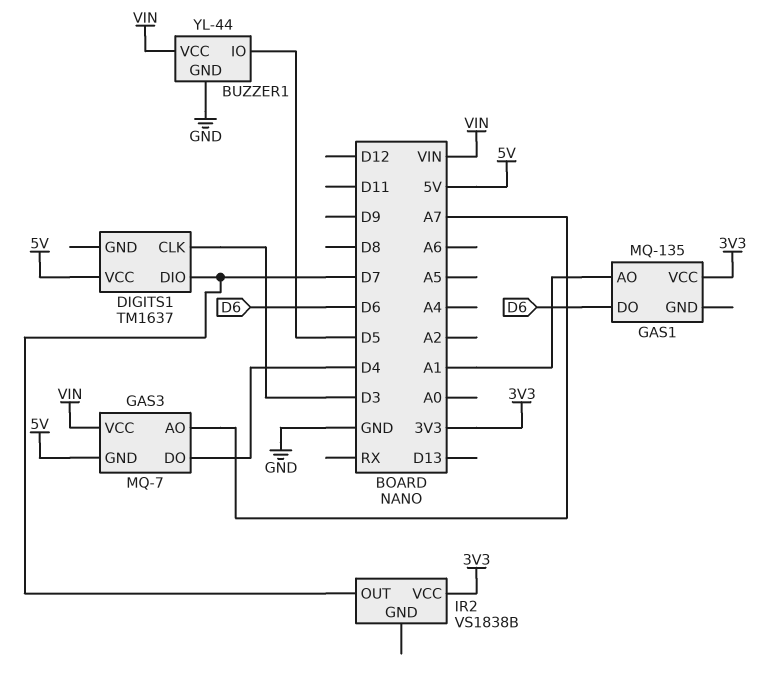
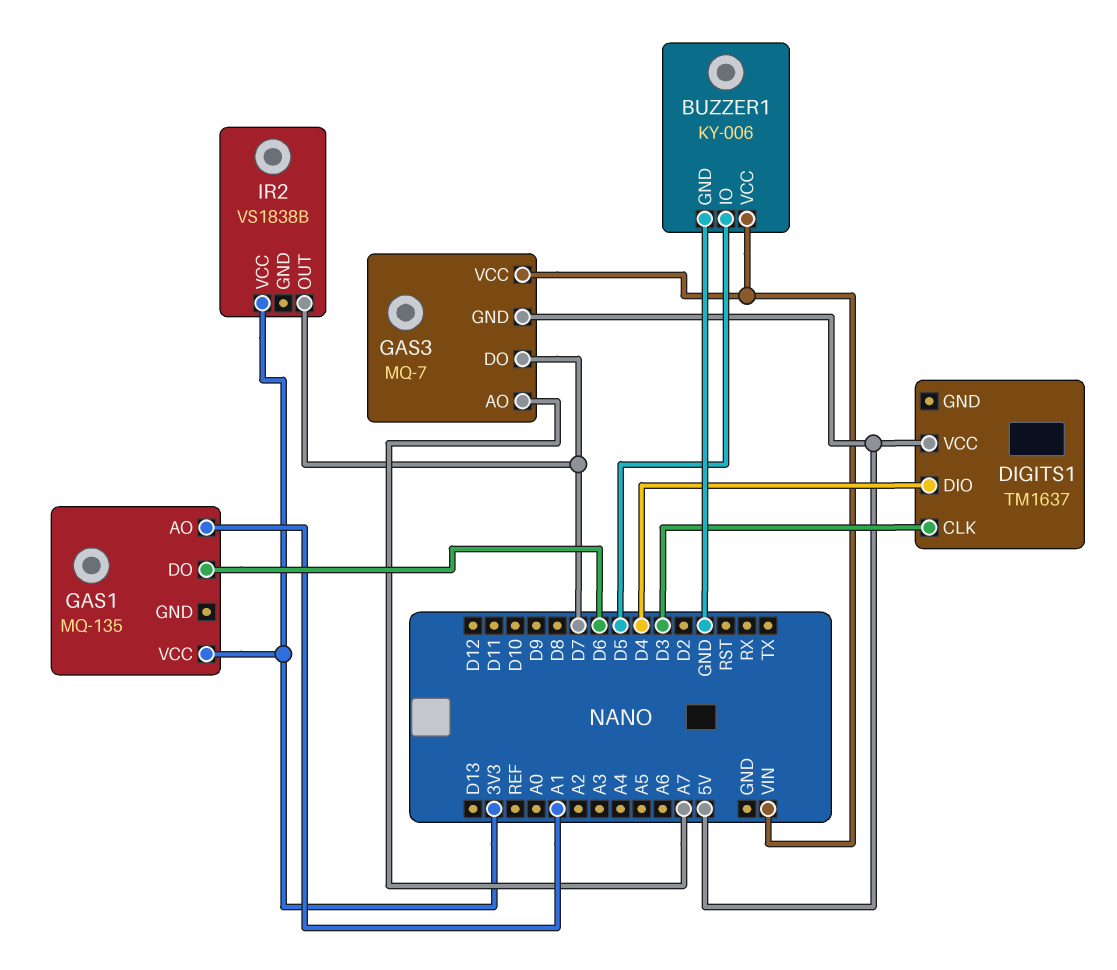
BUZZER1: YL-44 -> KY-006
DIGITS1 pin DIO: D7 -> D4
GAS3 pin DO: D4 -> D7

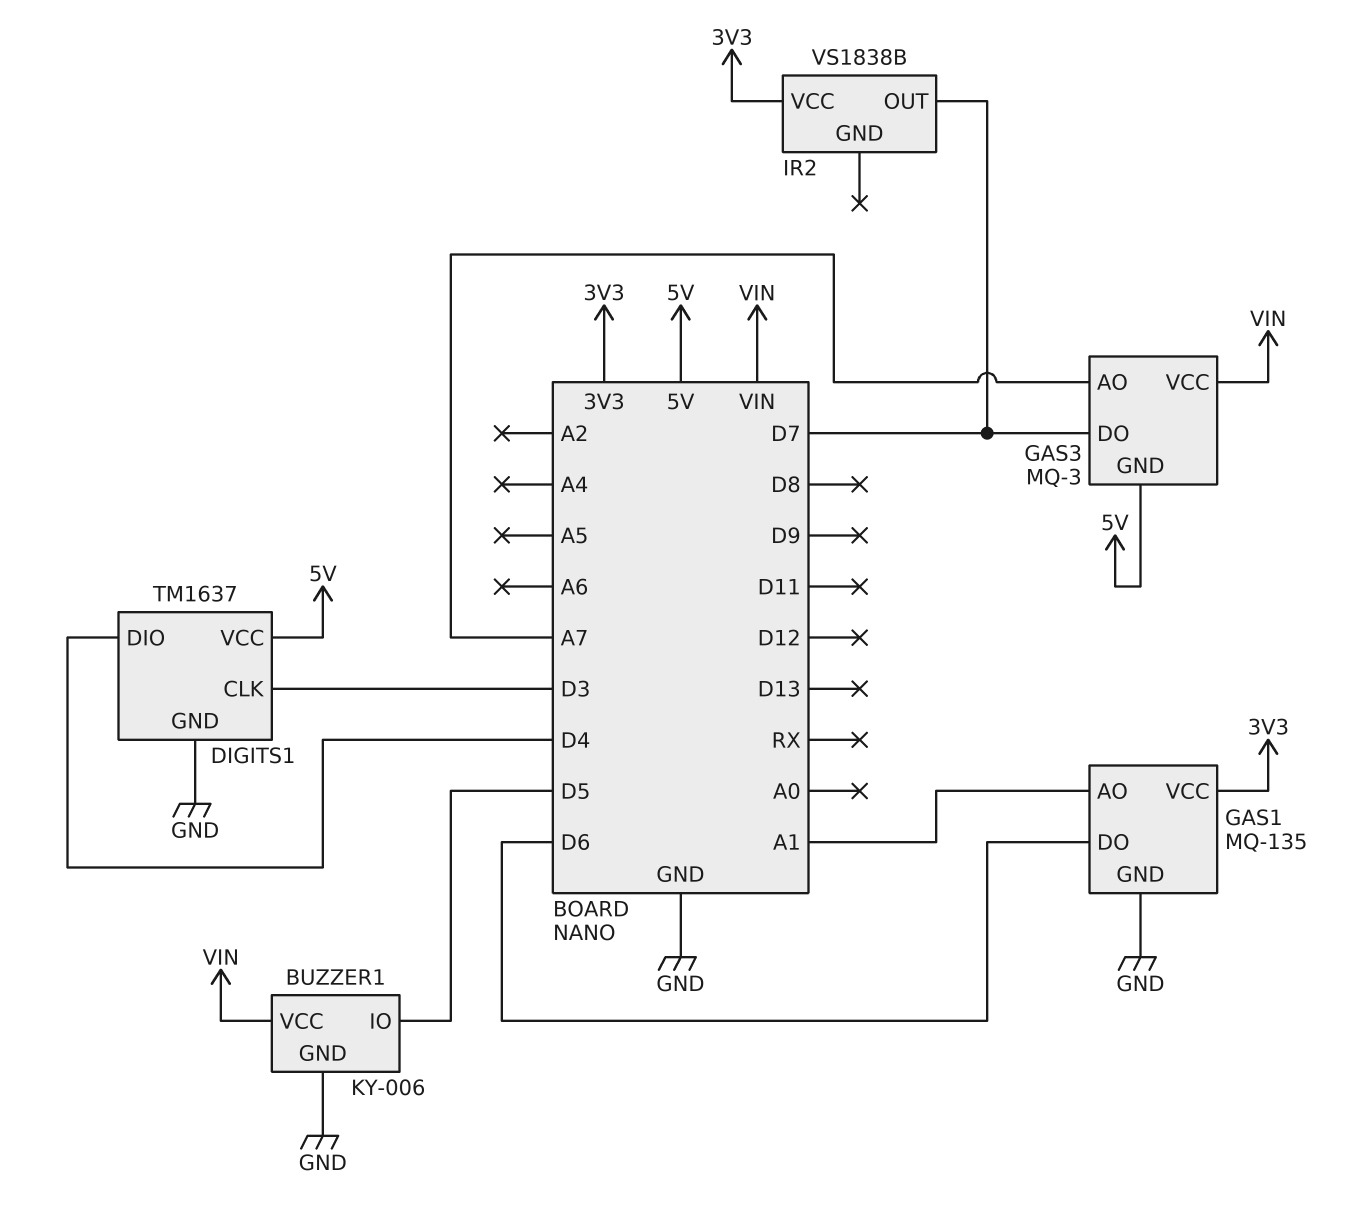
DIGITS1 pin GND: none -> GND
GAS1 pin GND: none -> GND
GAS3: MQ-7 -> MQ-3

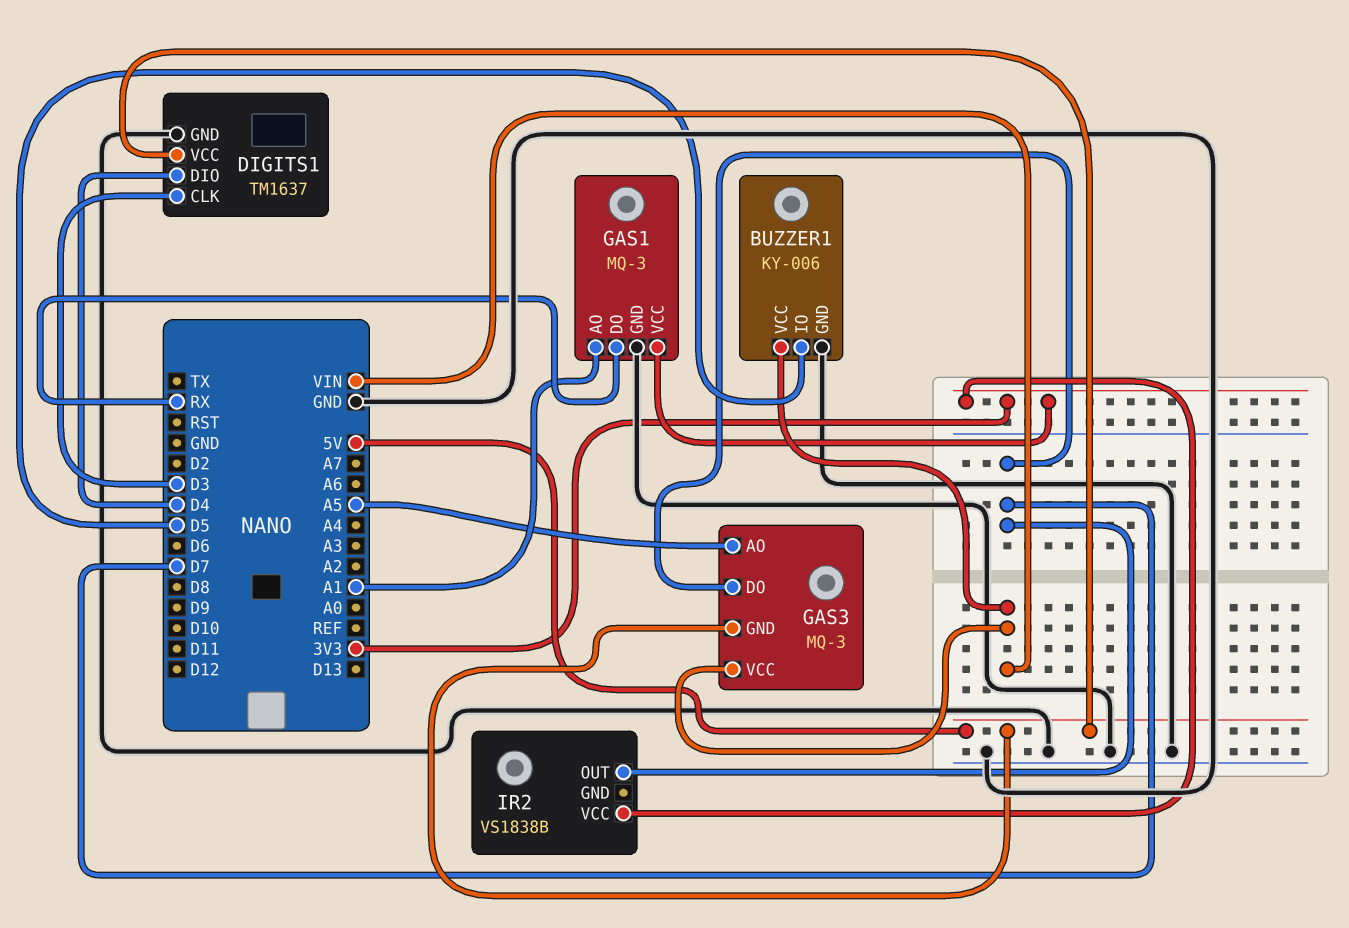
GAS1: MQ-135 -> MQ-3
GAS1 pin DO: D6 -> RX
GAS3 pin AO: A7 -> A5

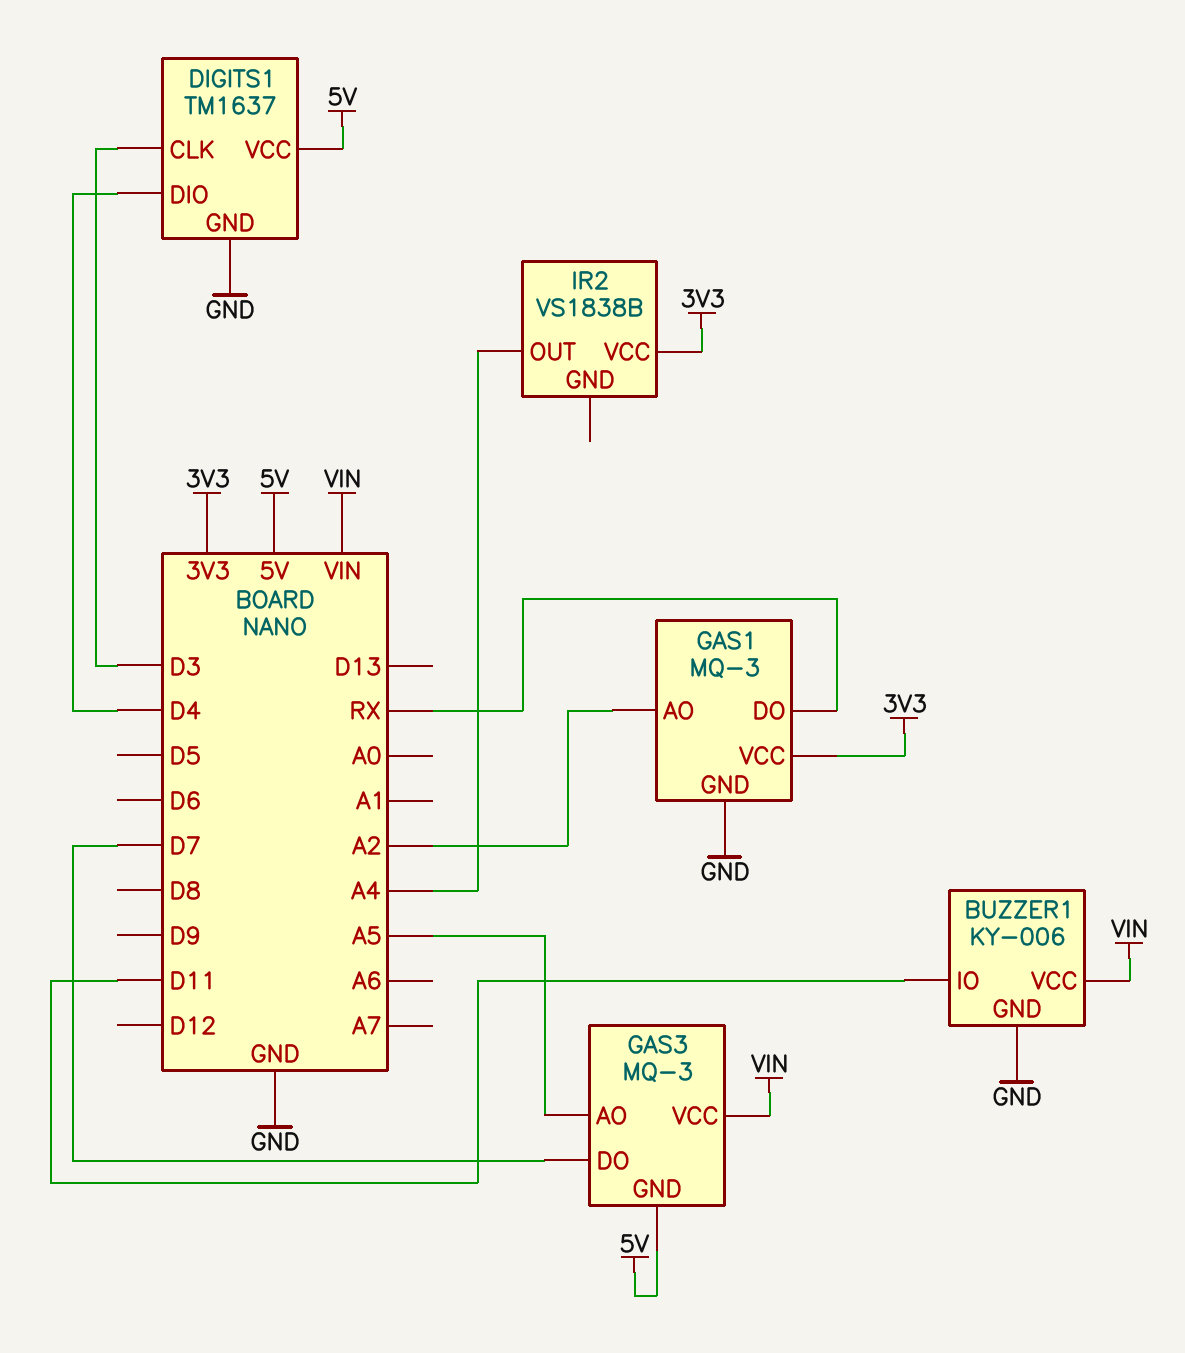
BUZZER1 pin IO: D5 -> D11
GAS1 pin AO: A1 -> A2
IR2 pin OUT: D7 -> A4

